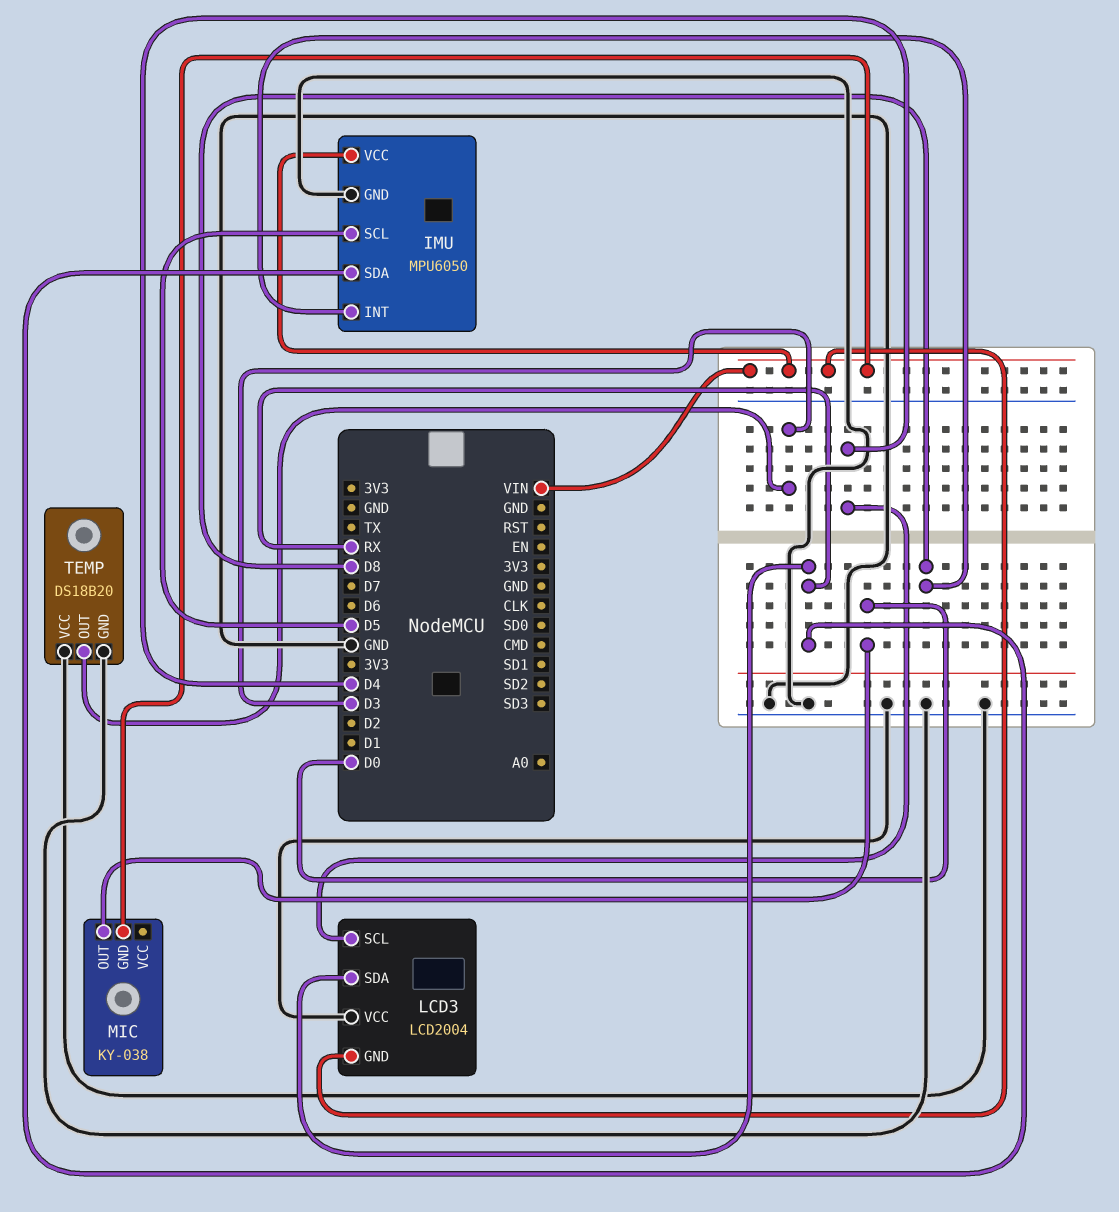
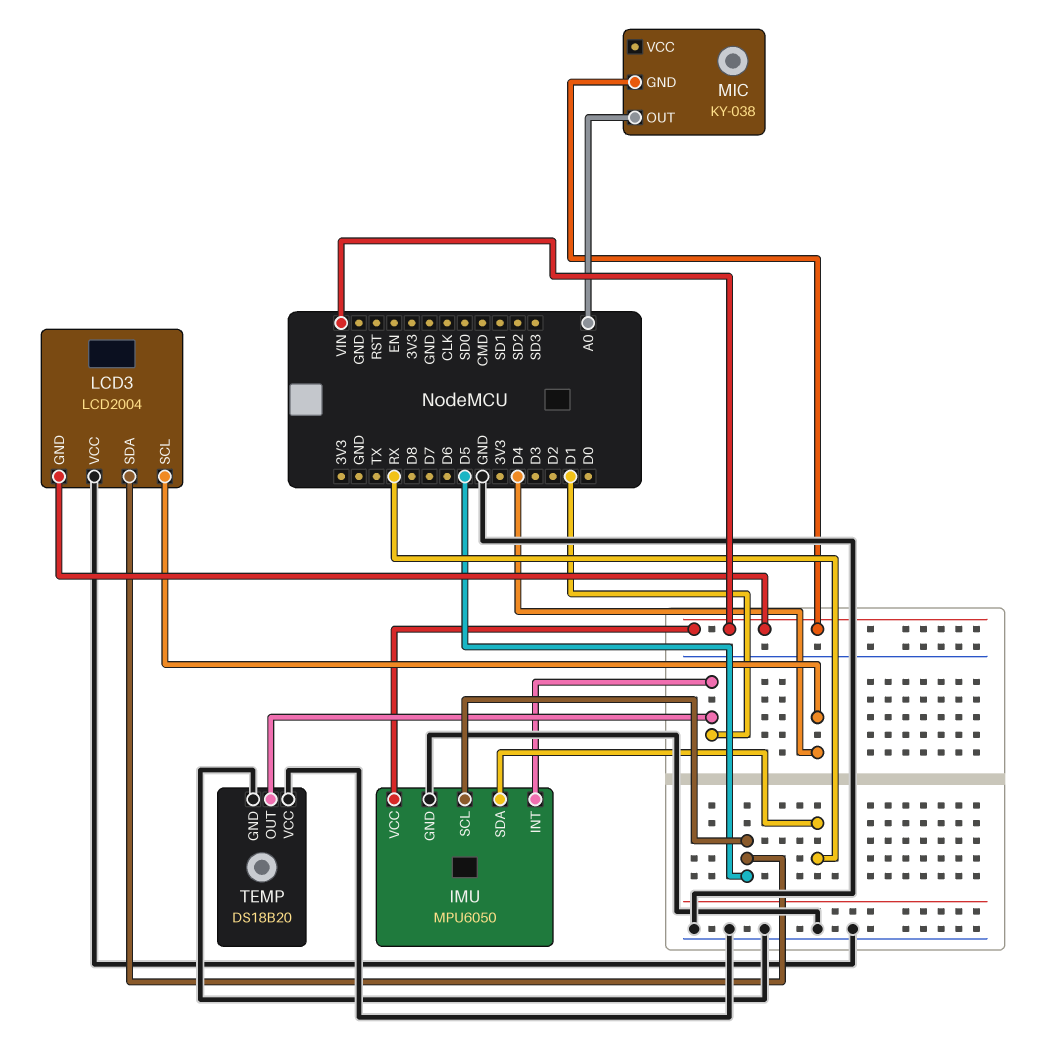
IMU pin INT: D8 -> D1
LCD3 pin SDA: RX -> D5
MIC pin OUT: D0 -> A0
TEMP pin OUT: D3 -> D1

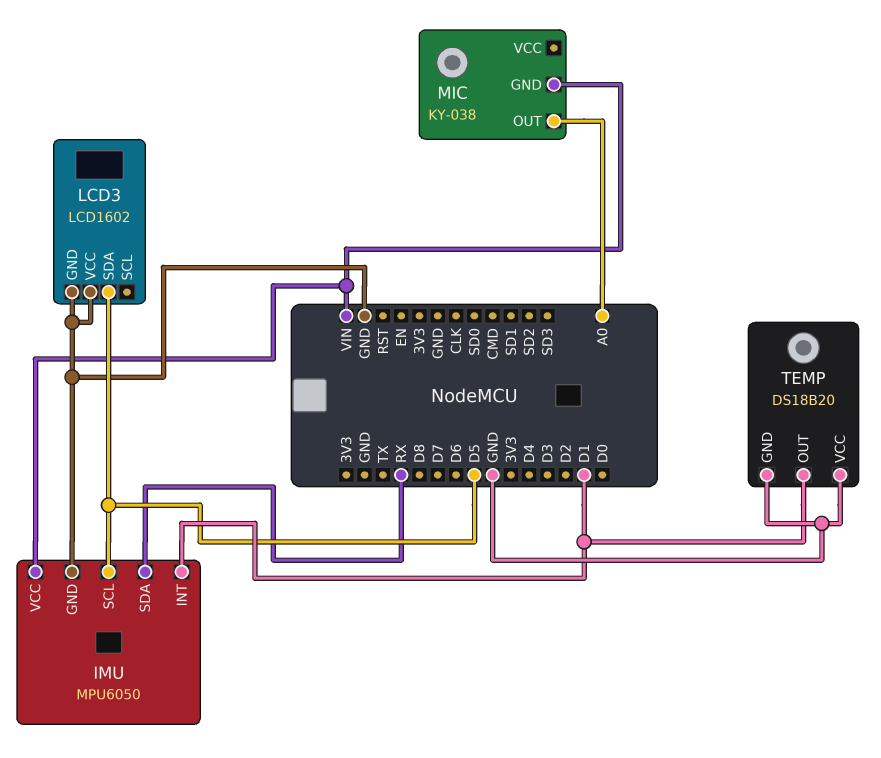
LCD3: LCD2004 -> LCD1602
LCD3 pin GND: VIN -> GND
LCD3 pin SCL: D4 -> none

